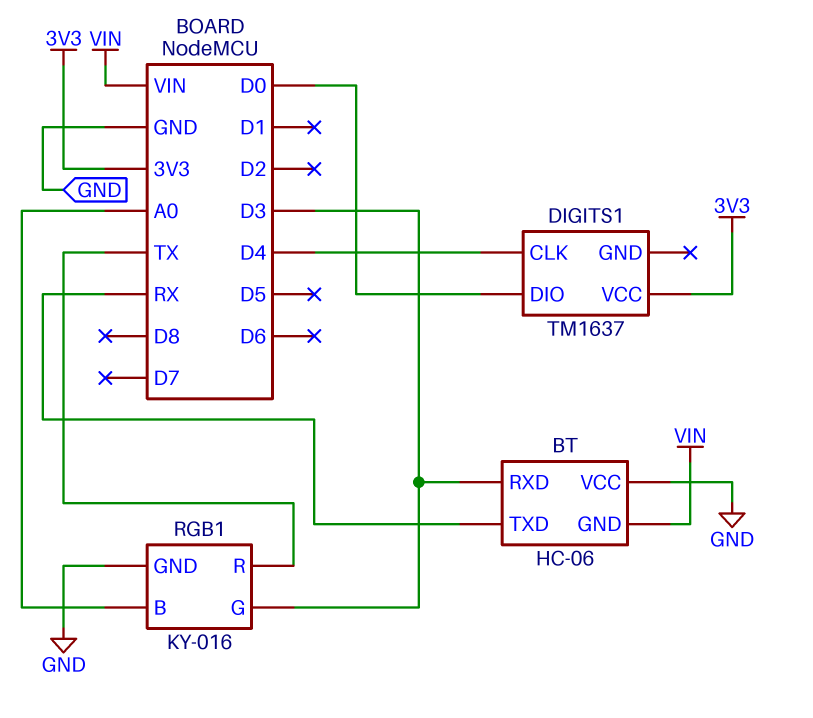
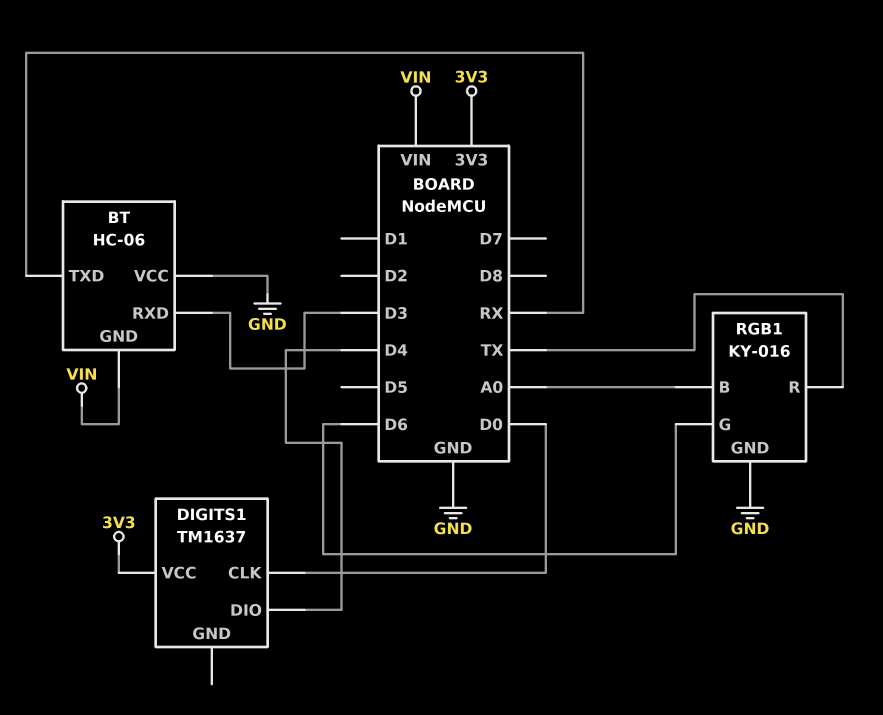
DIGITS1 pin CLK: D4 -> D0
DIGITS1 pin DIO: D0 -> D4
RGB1 pin G: D3 -> D6

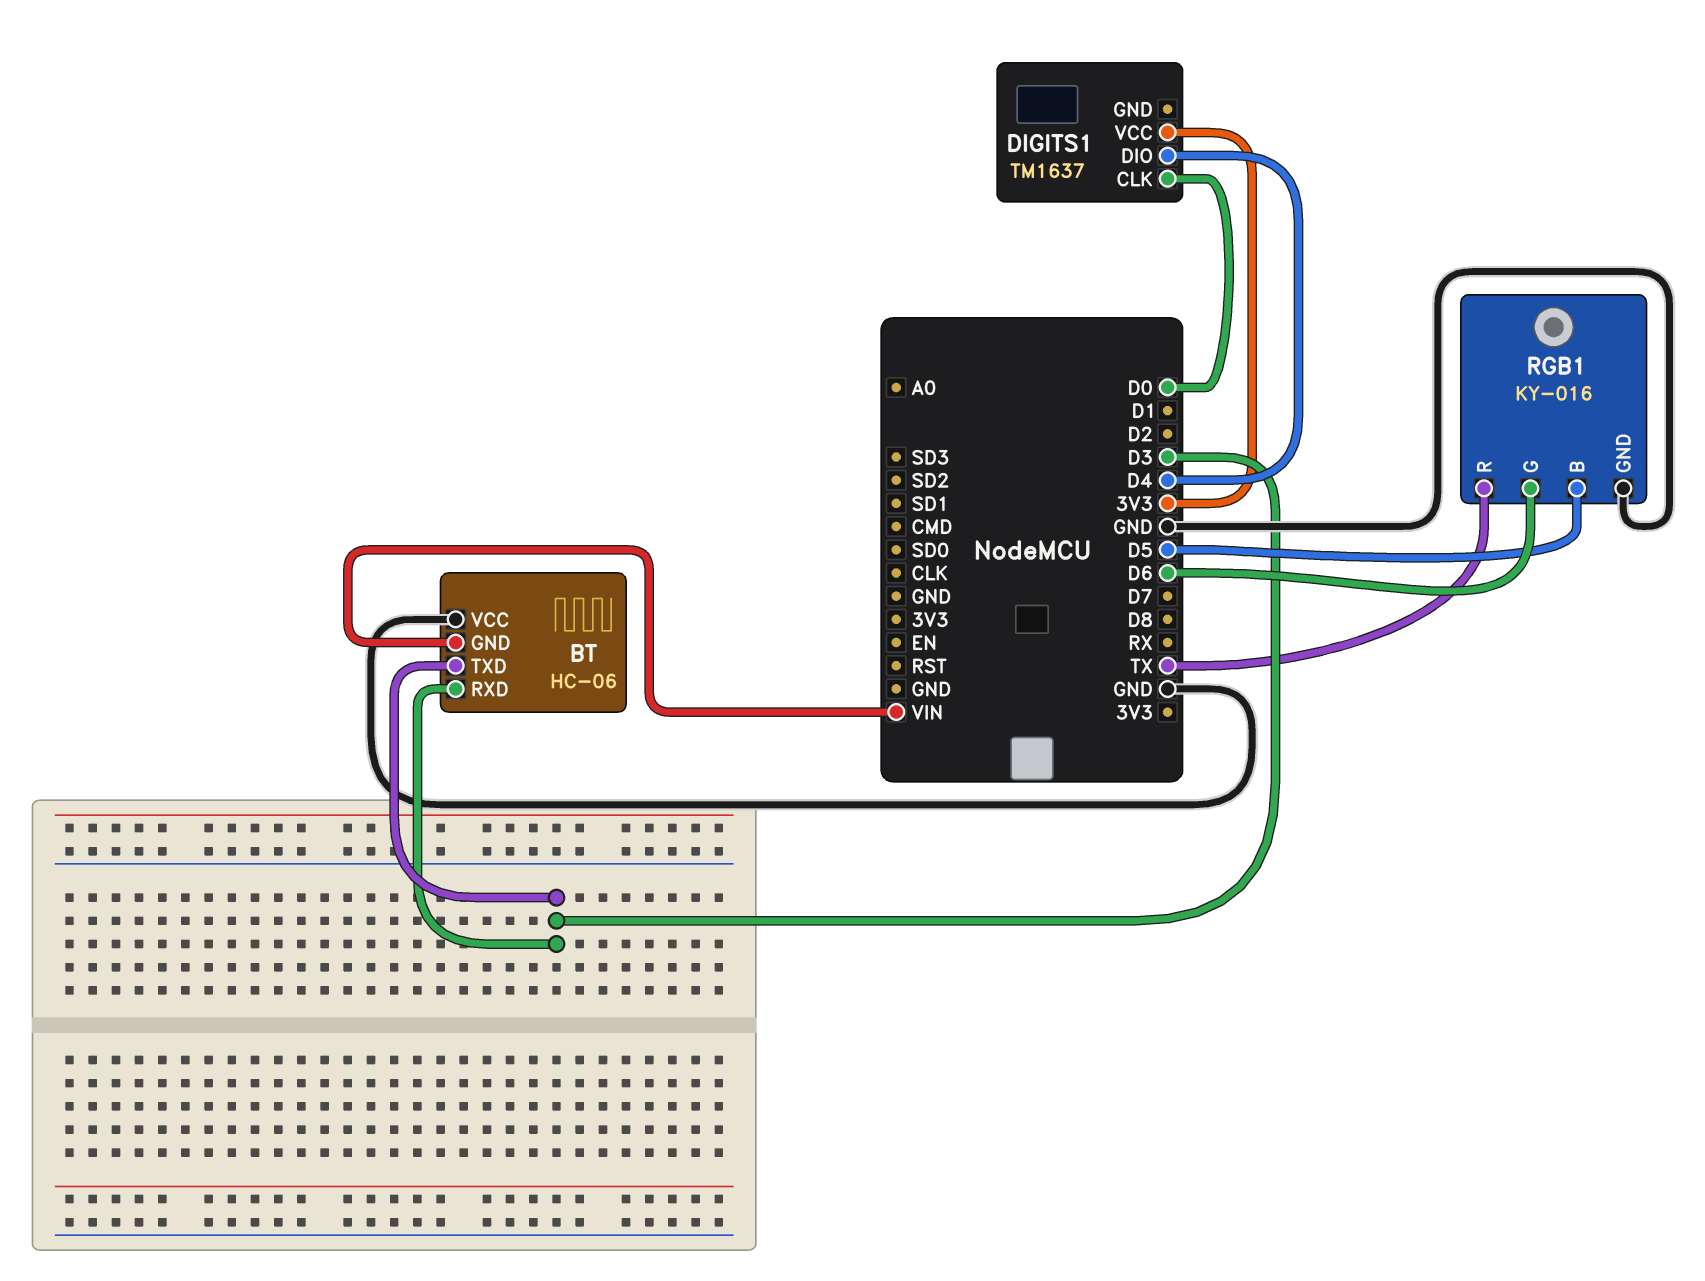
BT pin TXD: RX -> D3
RGB1 pin B: A0 -> D5

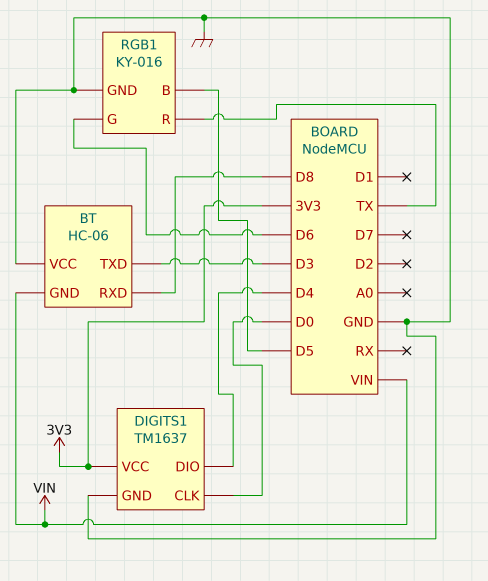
BT pin RXD: D3 -> D8
DIGITS1 pin GND: none -> GND

